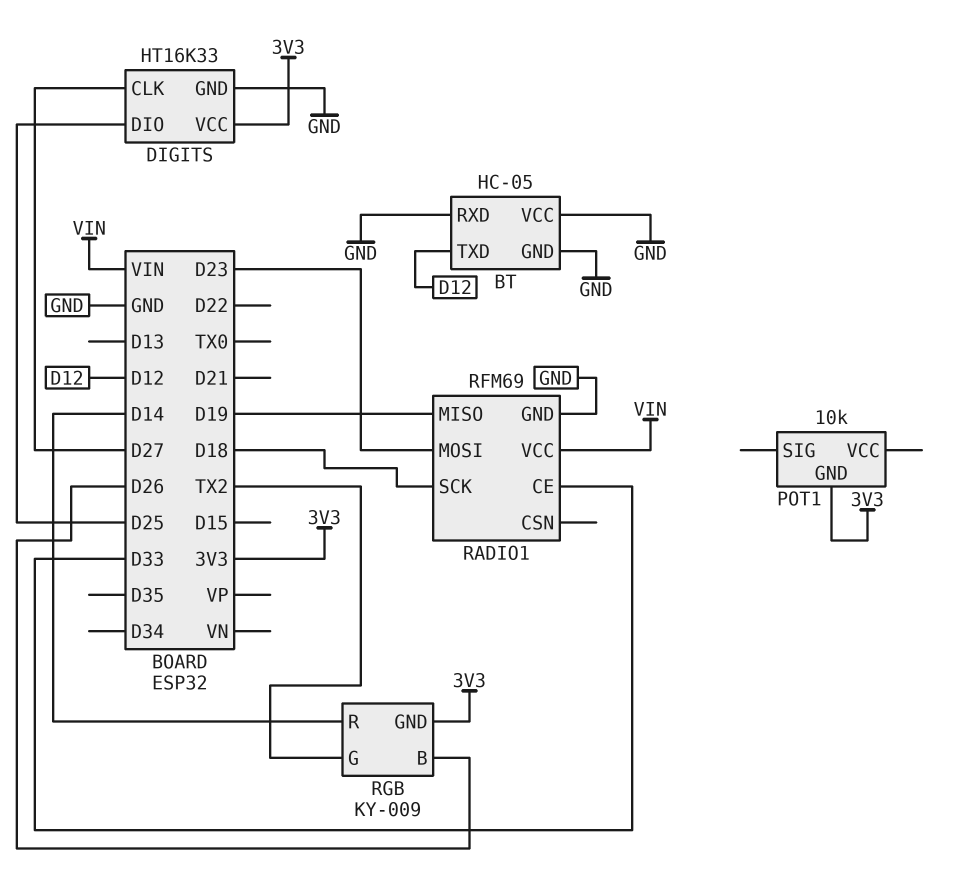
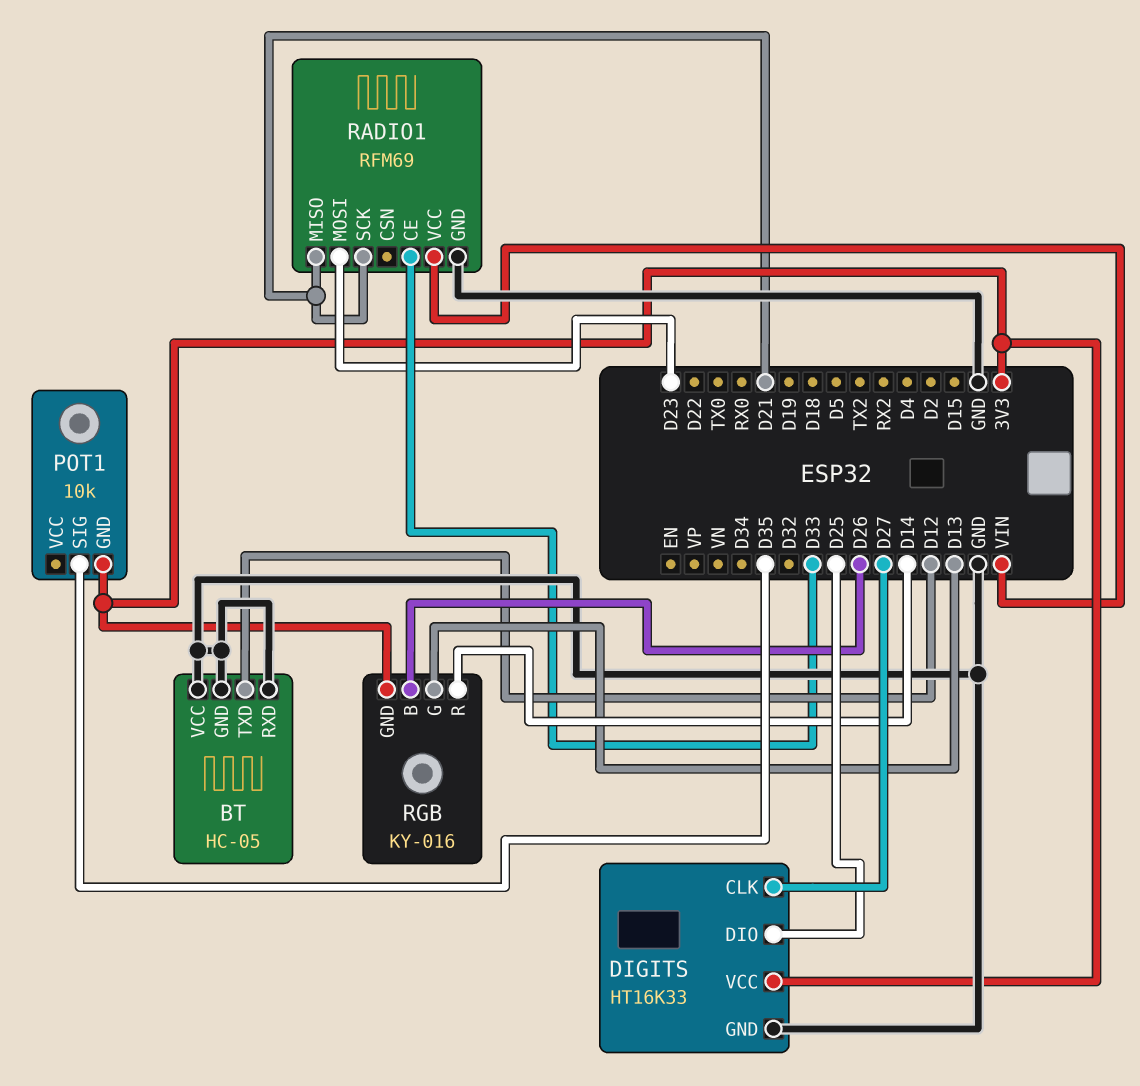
POT1 pin SIG: none -> D35
RADIO1 pin MISO: D19 -> D21
RADIO1 pin SCK: D18 -> D21
RGB: KY-009 -> KY-016
RGB pin G: TX2 -> D13

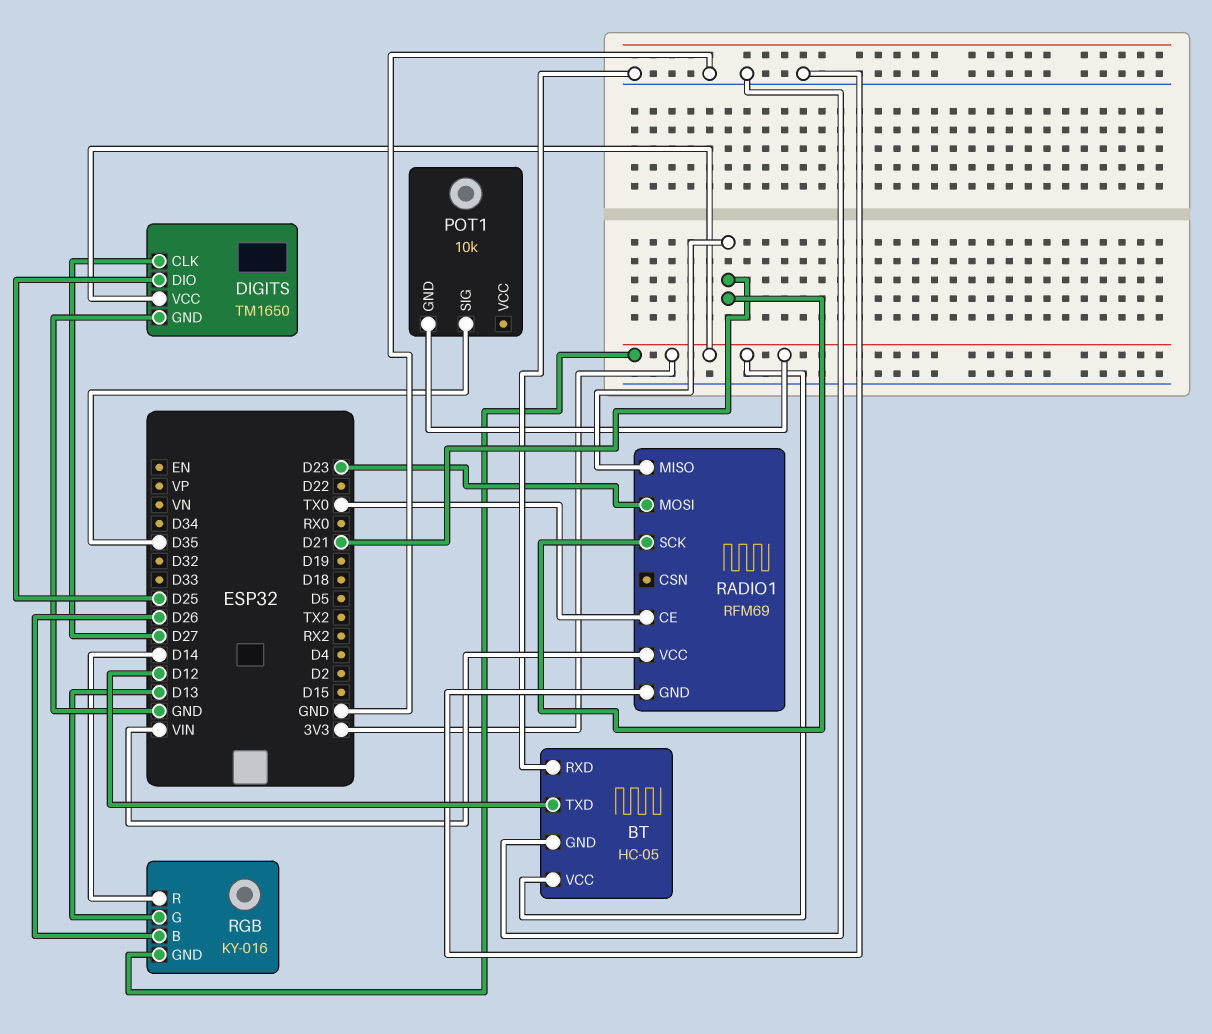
BT pin VCC: GND -> 3V3
DIGITS: HT16K33 -> TM1650
RADIO1 pin CE: D33 -> TX0

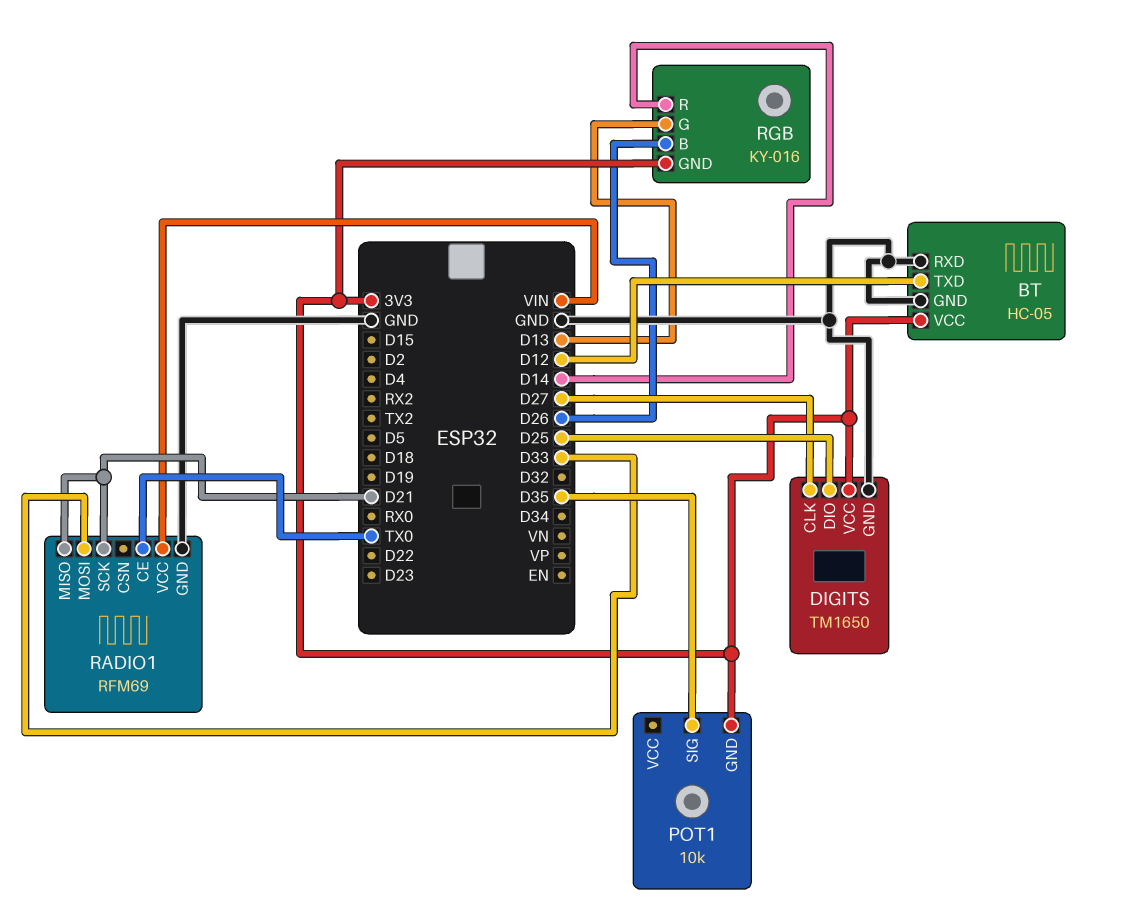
RADIO1 pin MOSI: D23 -> D33

